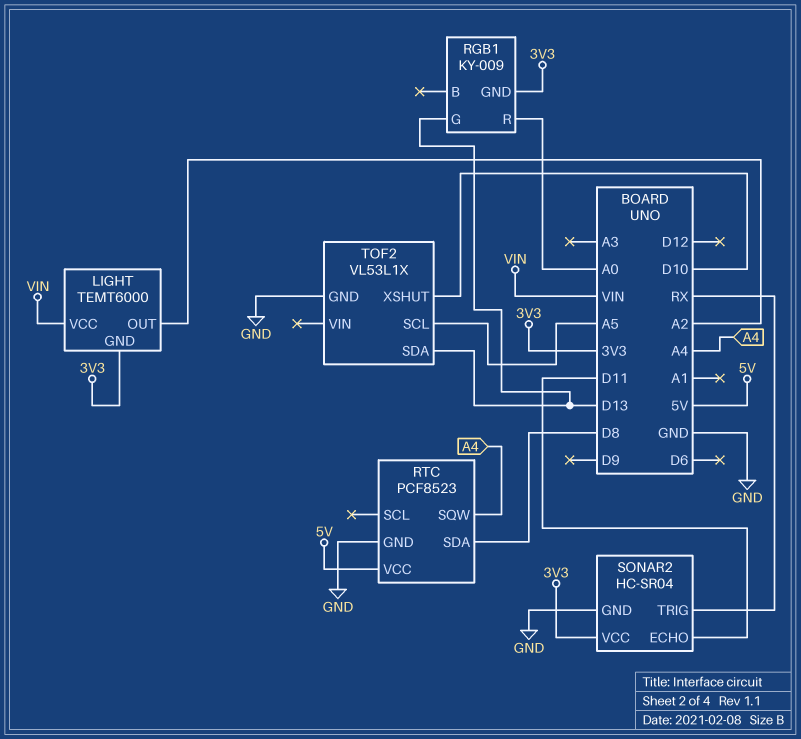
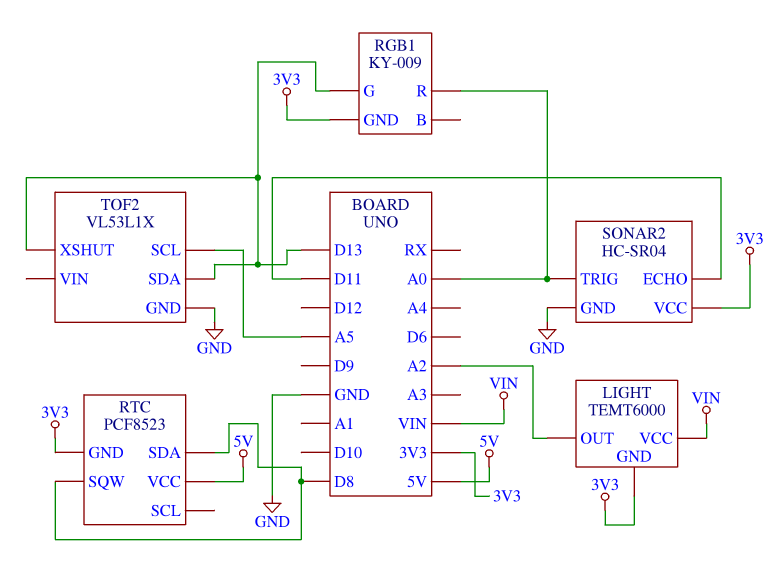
RTC pin GND: GND -> 3V3
RTC pin SQW: A4 -> D8
SONAR2 pin TRIG: RX -> A0
TOF2 pin XSHUT: D10 -> D13

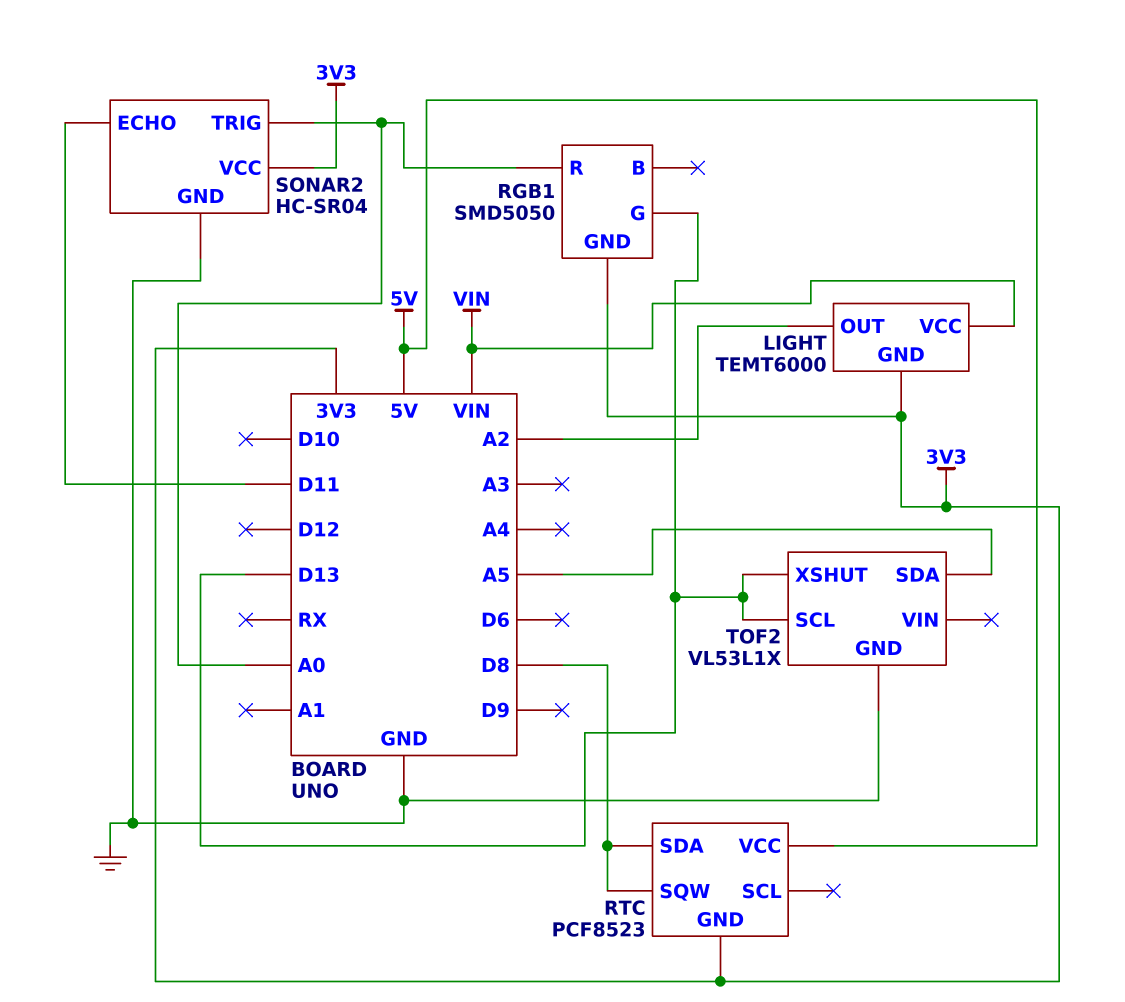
RGB1: KY-009 -> SMD5050
TOF2 pin SCL: A5 -> D13
TOF2 pin SDA: D13 -> A5

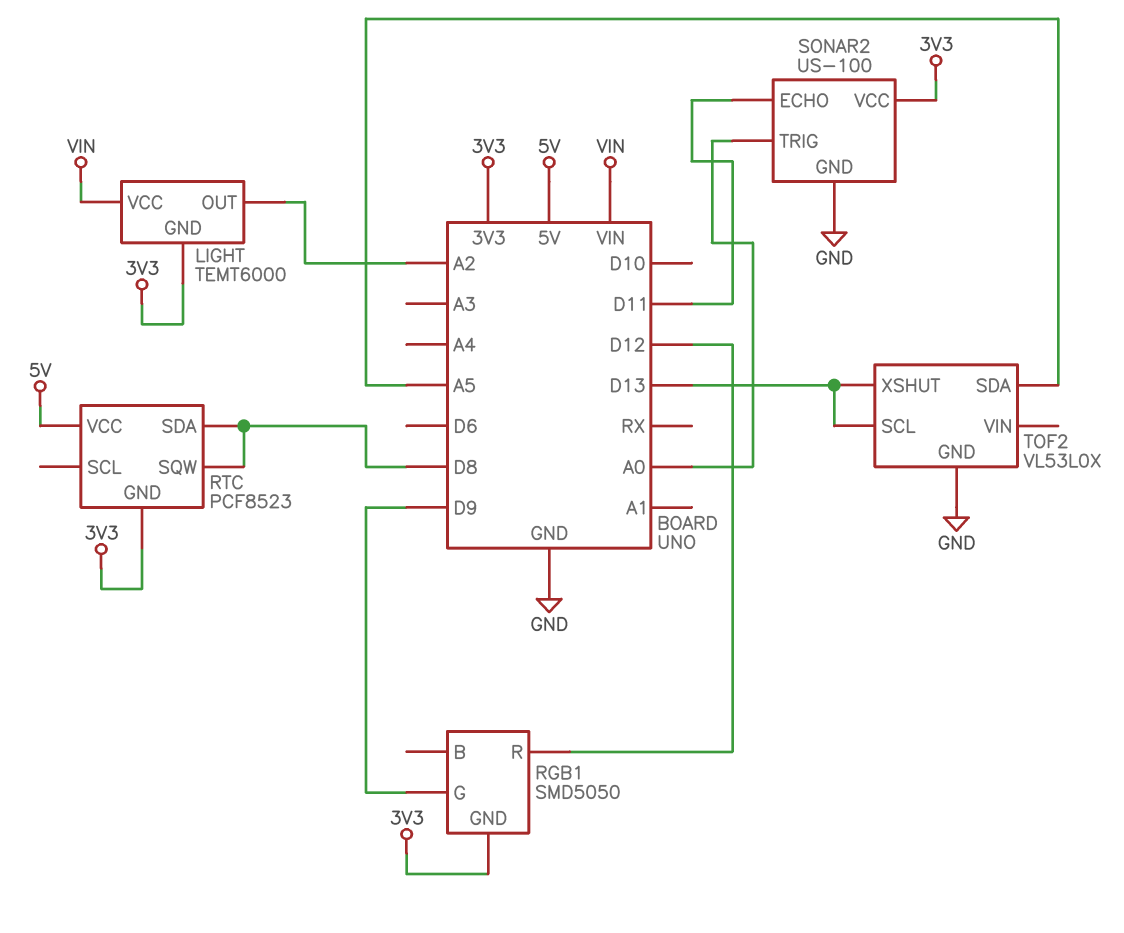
RGB1 pin G: D13 -> D9
RGB1 pin R: A0 -> D12
SONAR2: HC-SR04 -> US-100
TOF2: VL53L1X -> VL53L0X

